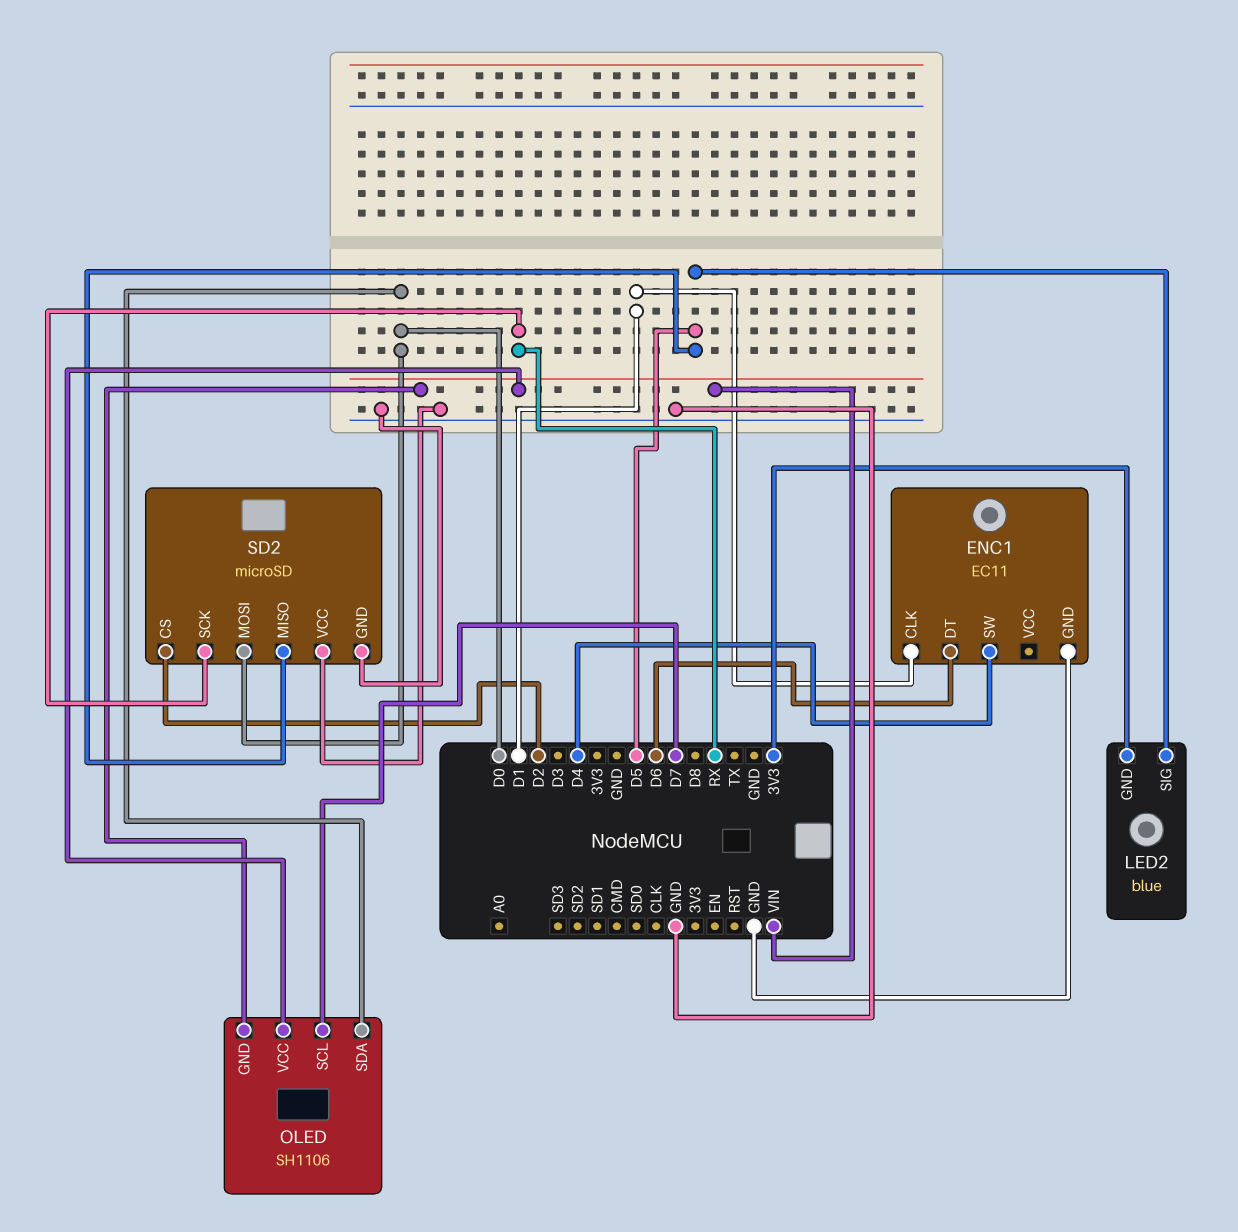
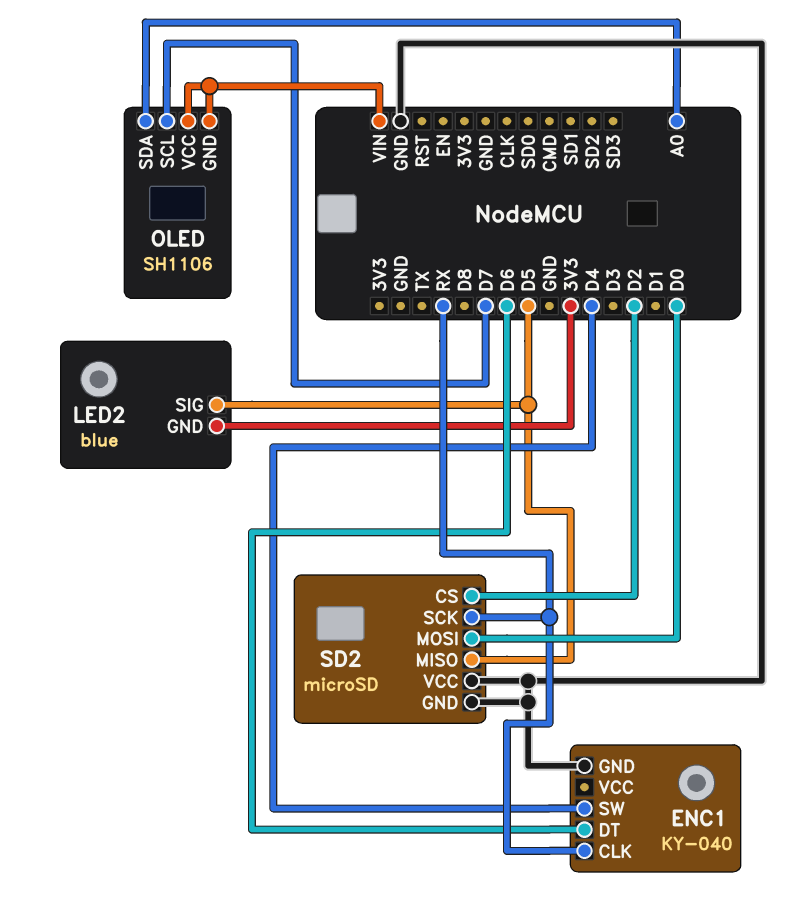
ENC1: EC11 -> KY-040
ENC1 pin CLK: D1 -> RX
OLED pin SDA: D0 -> A0

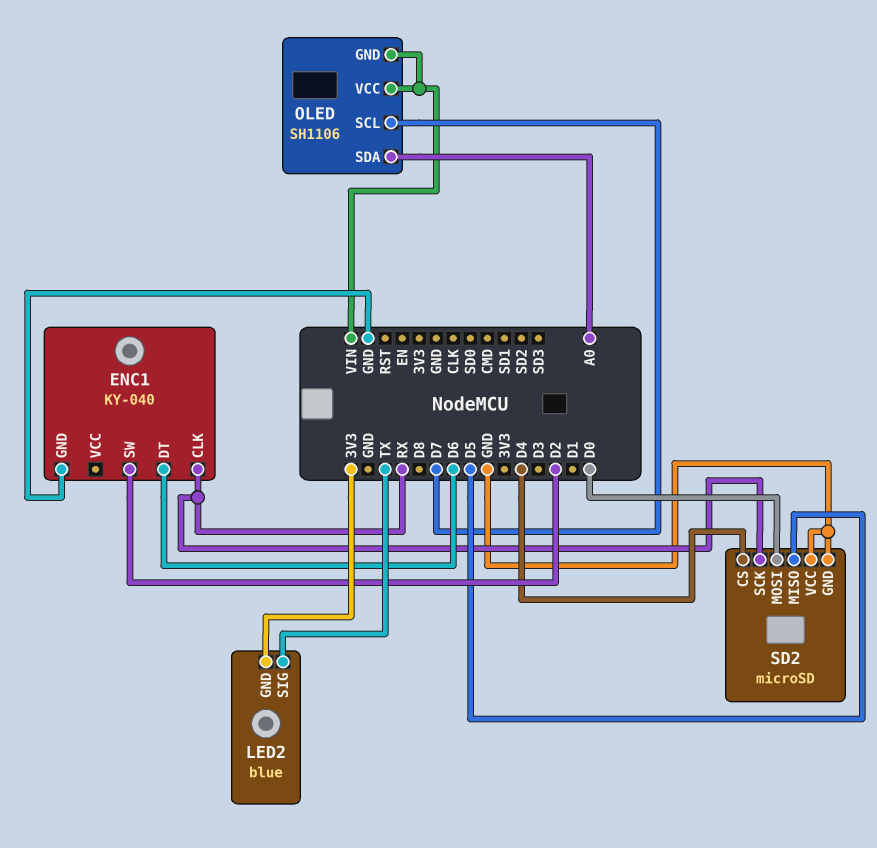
ENC1 pin SW: D4 -> D2
LED2 pin SIG: D5 -> TX
SD2 pin CS: D2 -> D4

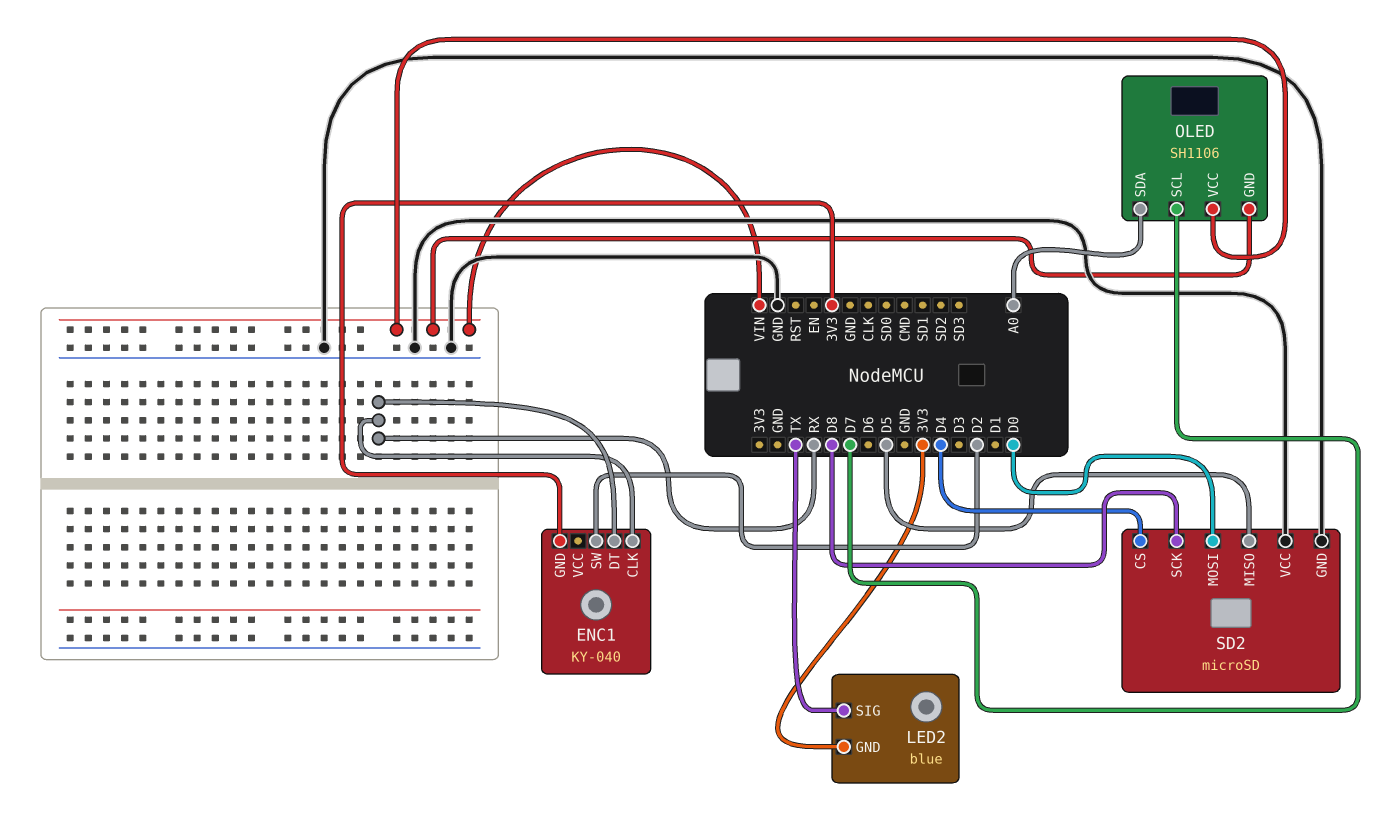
ENC1 pin DT: D6 -> RX
ENC1 pin GND: GND -> 3V3
SD2 pin SCK: RX -> D8

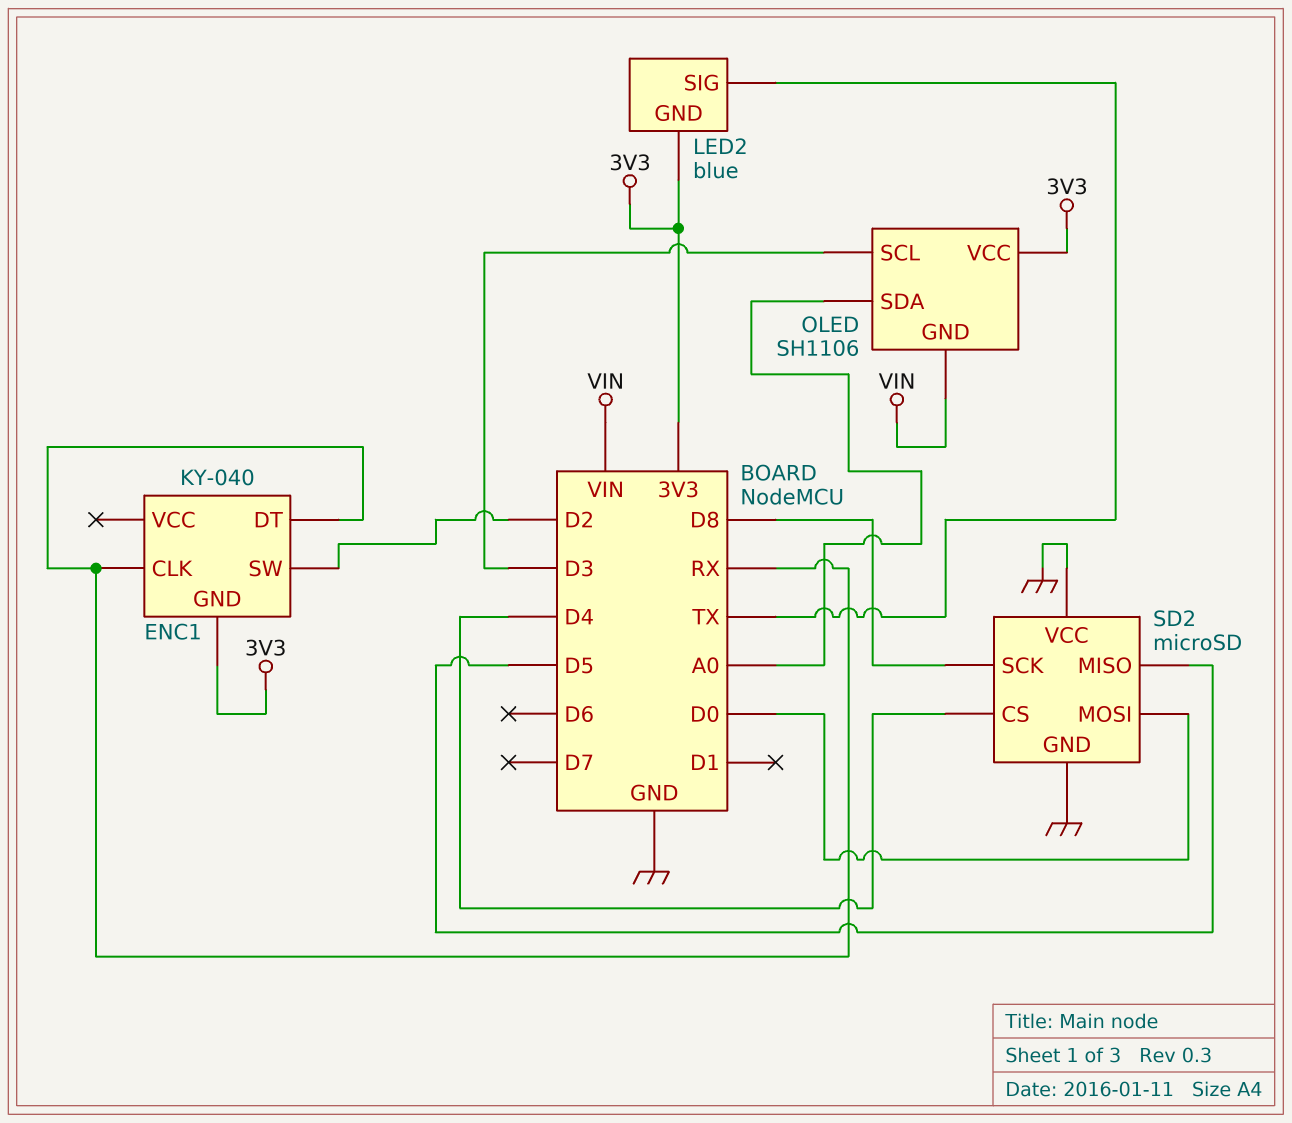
OLED pin SCL: D7 -> D3
OLED pin VCC: VIN -> 3V3

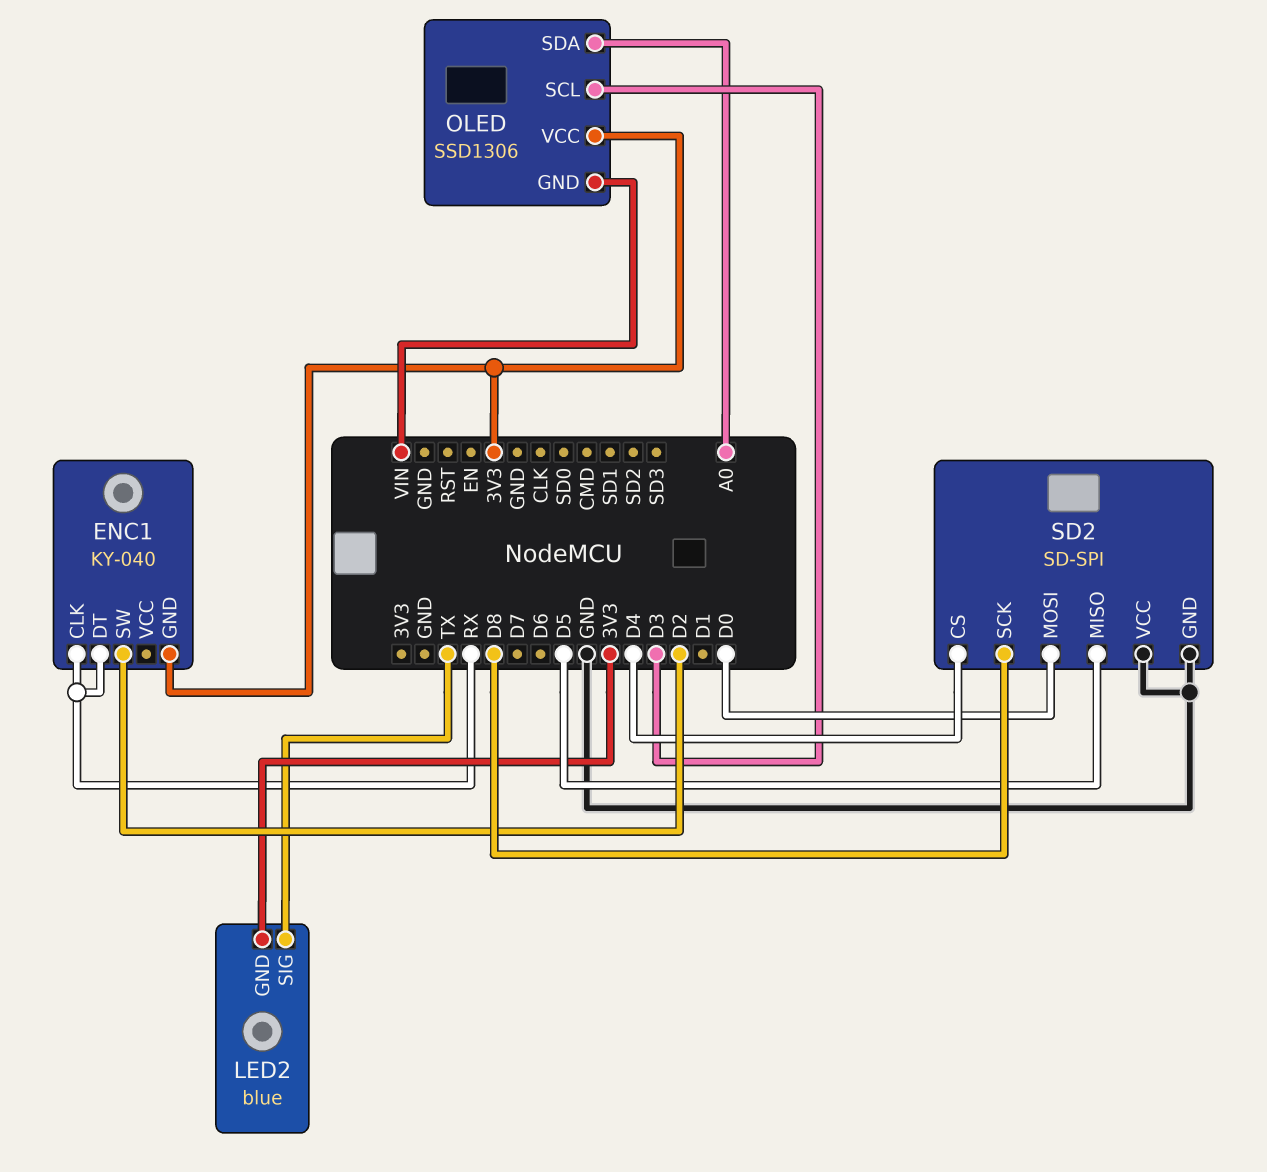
OLED: SH1106 -> SSD1306
SD2: microSD -> SD-SPI

